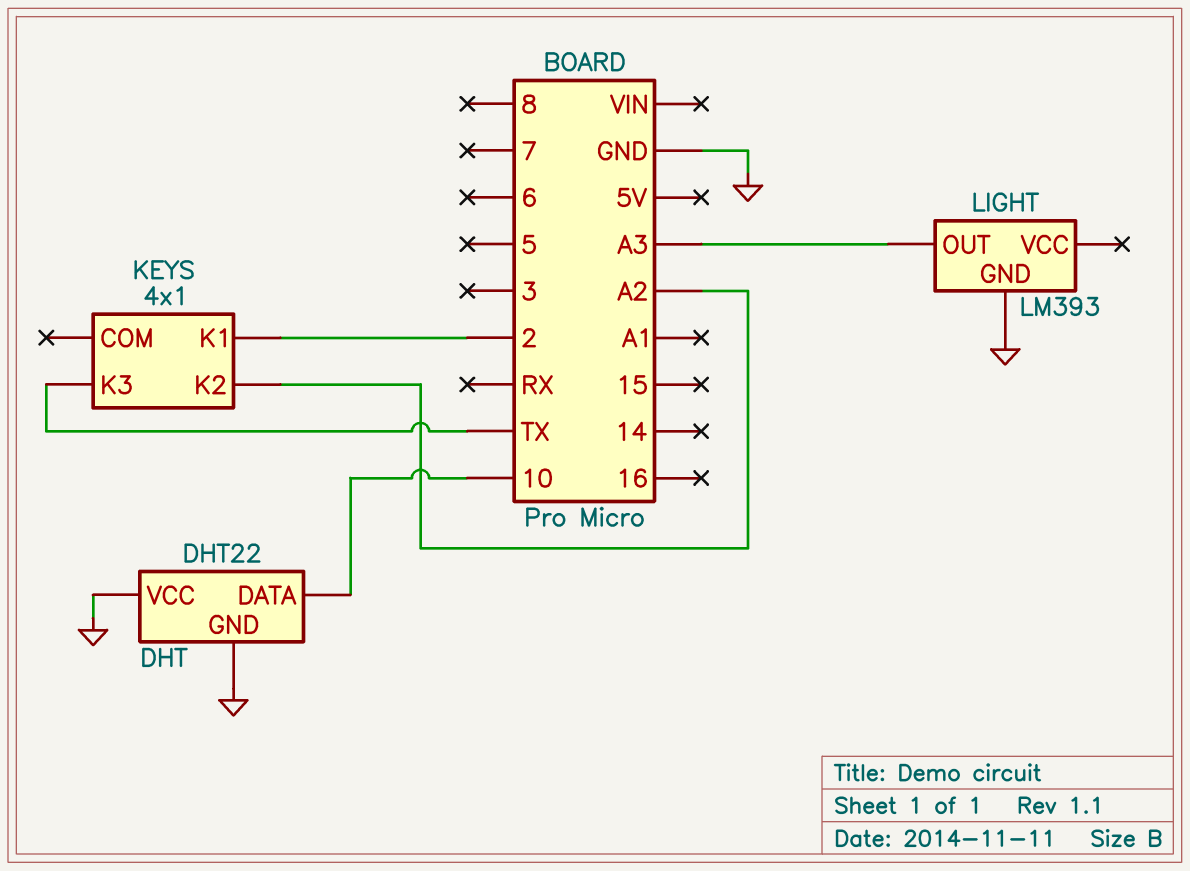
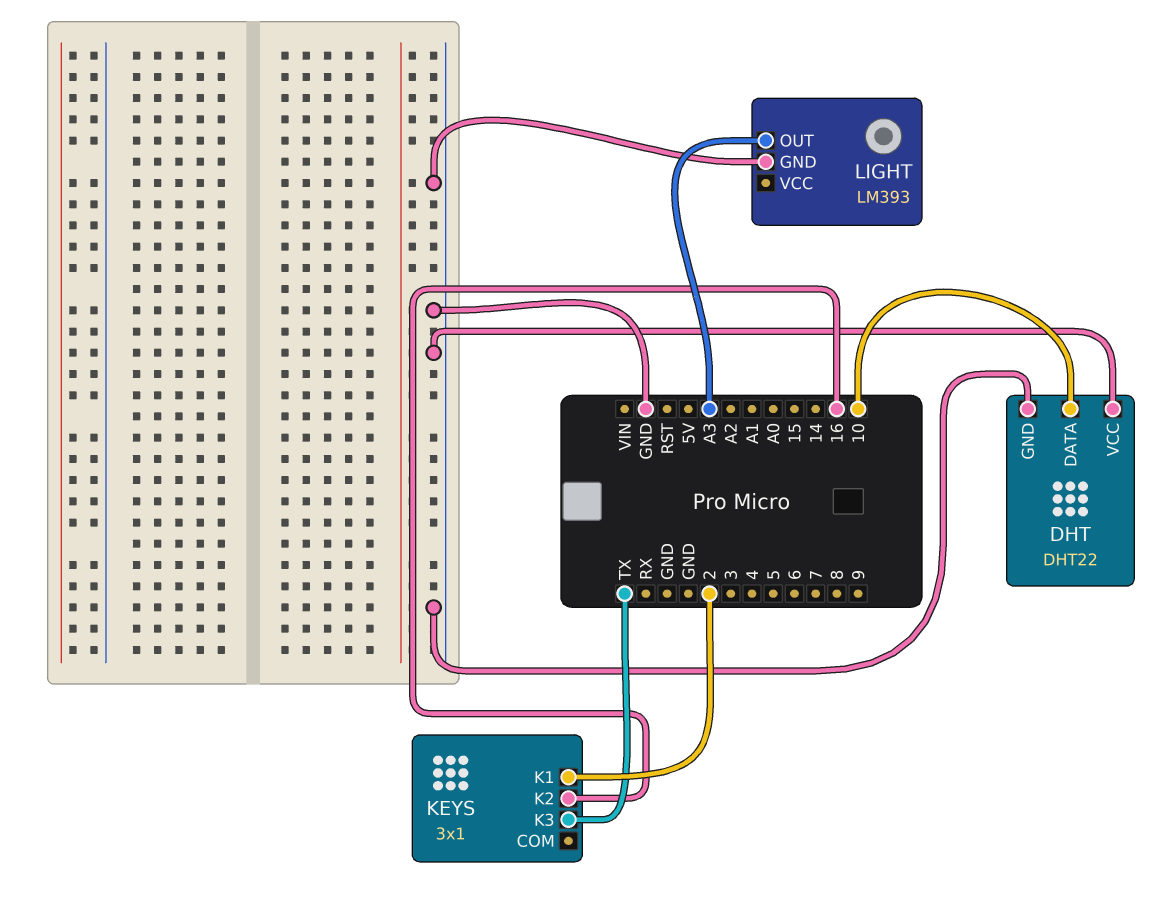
KEYS: 4x1 -> 3x1
KEYS pin K2: A2 -> 16

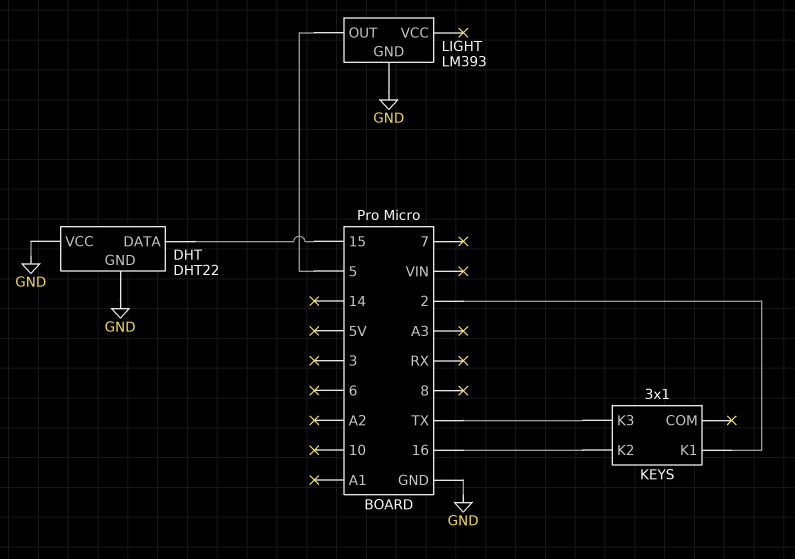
DHT pin DATA: 10 -> 15
LIGHT pin OUT: A3 -> 5

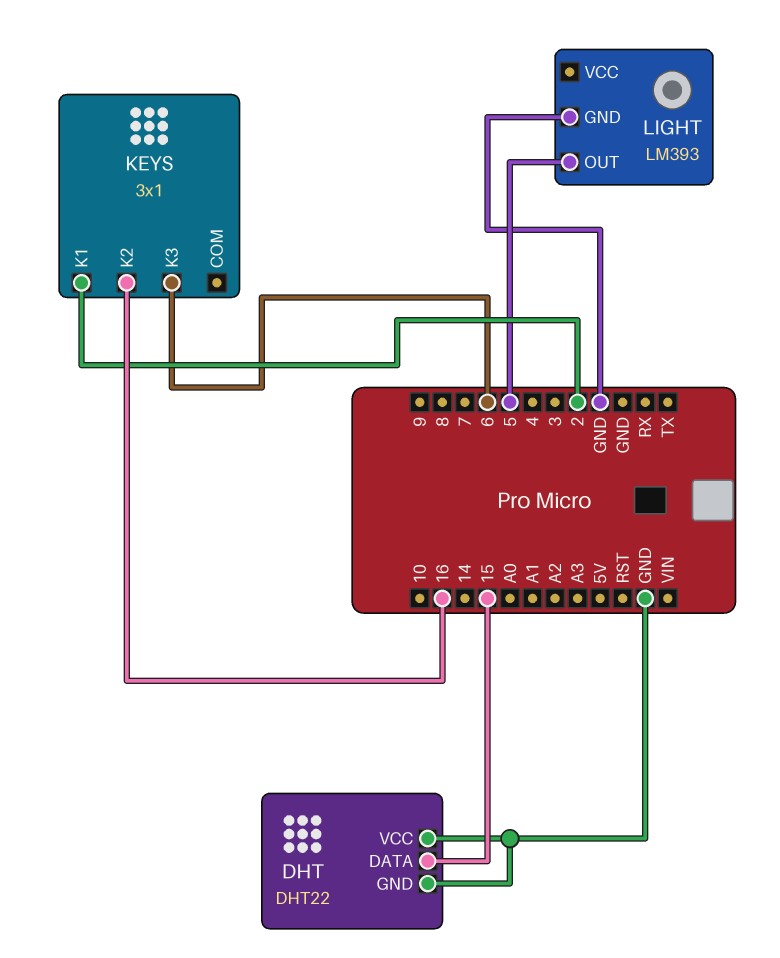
KEYS pin K3: TX -> 6

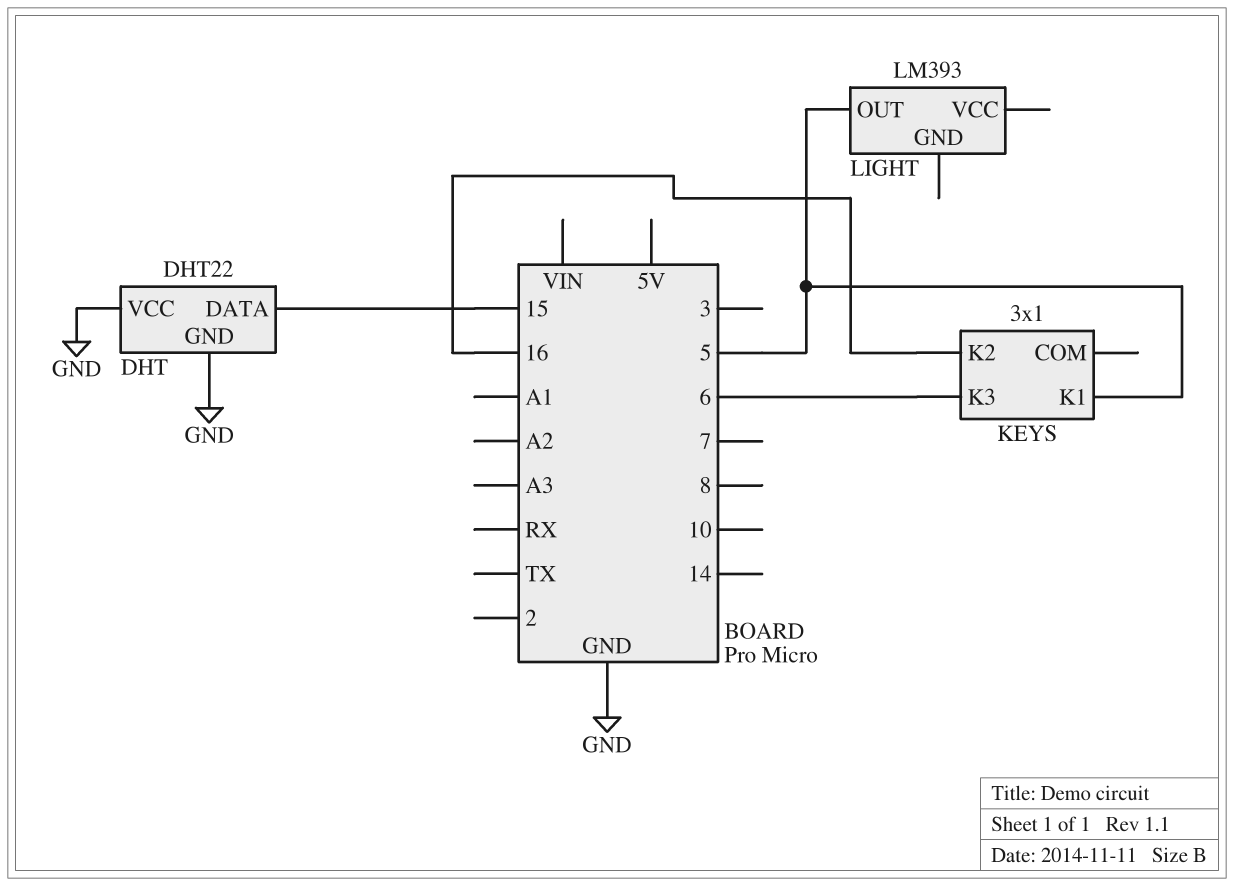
KEYS pin K1: 2 -> 5
LIGHT pin GND: GND -> none

